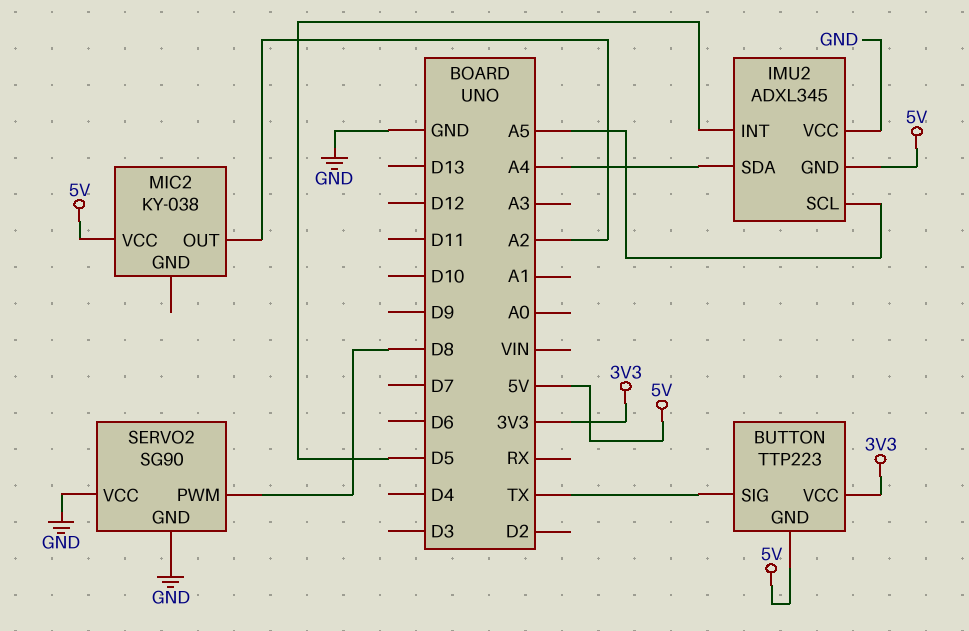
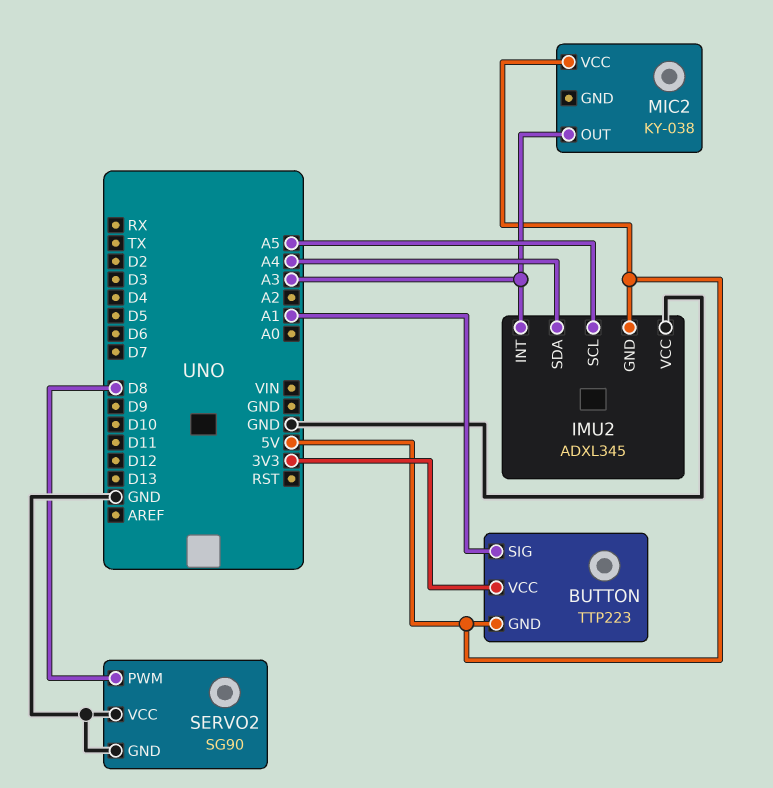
BUTTON pin SIG: TX -> A1
IMU2 pin INT: D5 -> A3
MIC2 pin OUT: A2 -> A3

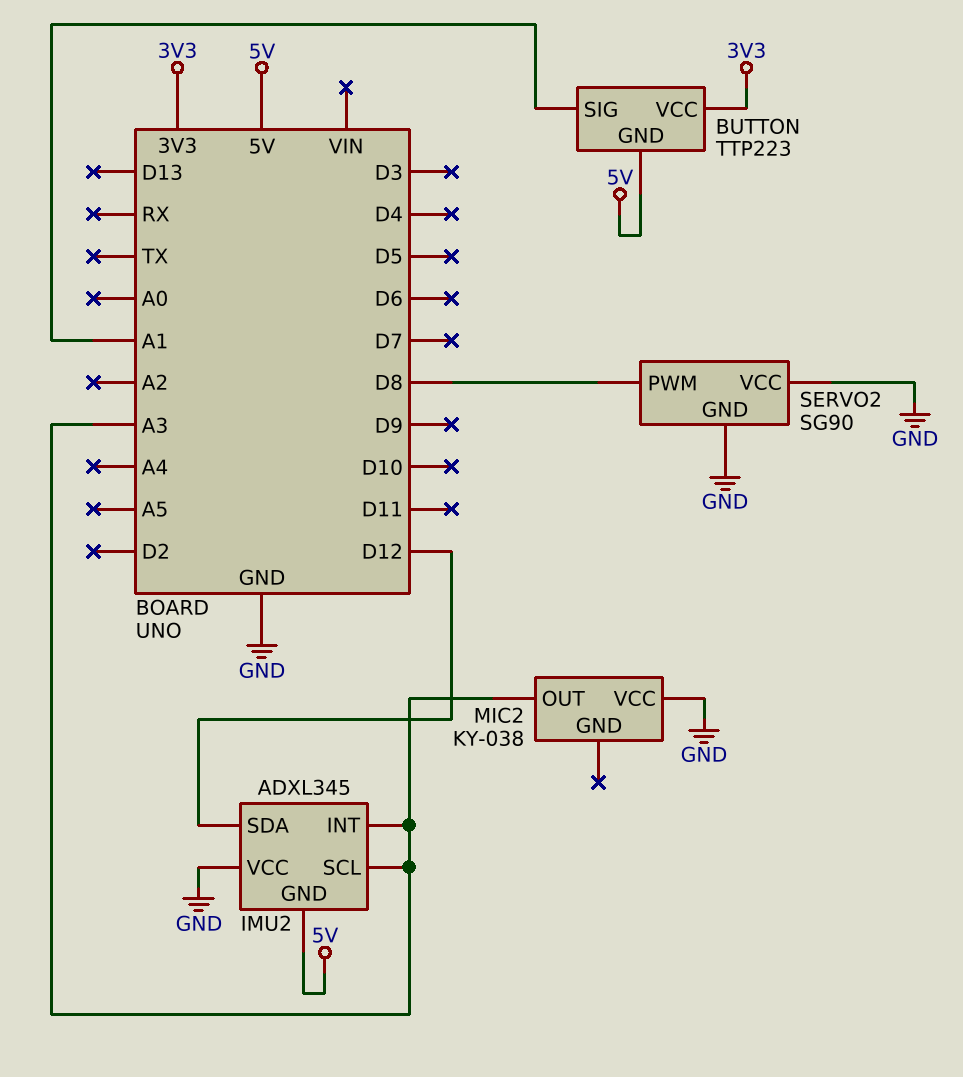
IMU2 pin SCL: A5 -> A3
IMU2 pin SDA: A4 -> D12
MIC2 pin VCC: 5V -> GND

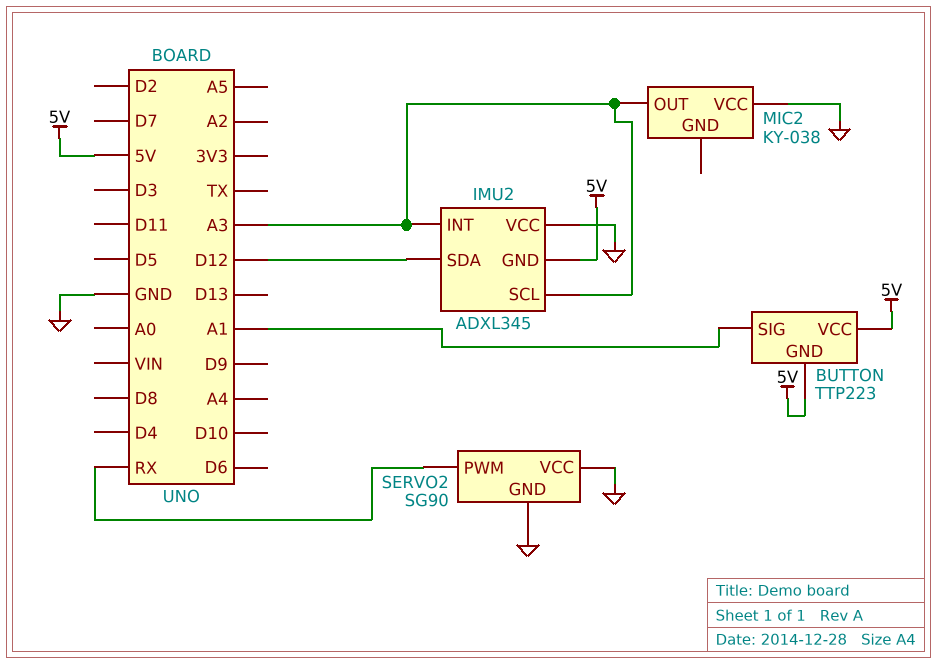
BUTTON pin VCC: 3V3 -> 5V
SERVO2 pin PWM: D8 -> RX

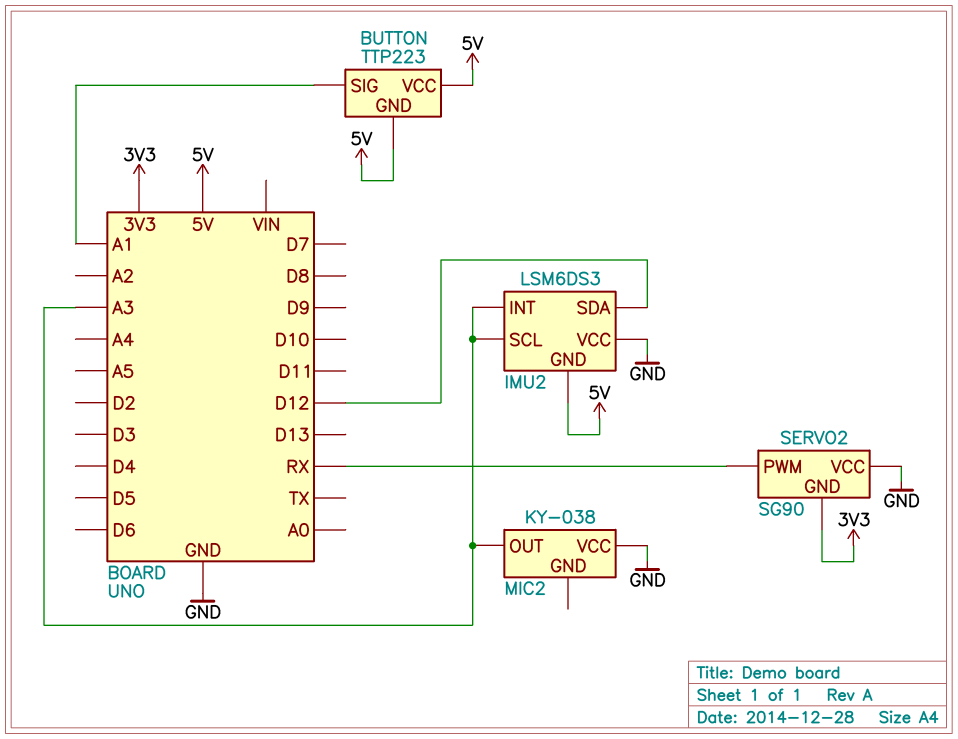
IMU2: ADXL345 -> LSM6DS3
SERVO2 pin GND: GND -> 3V3

